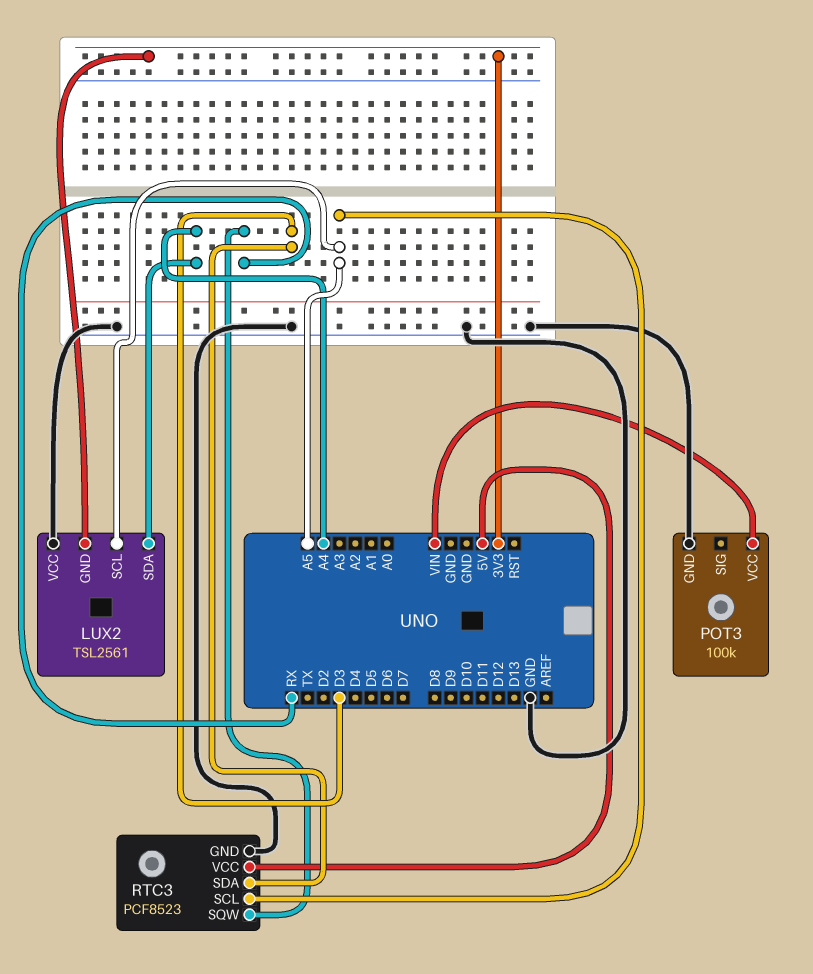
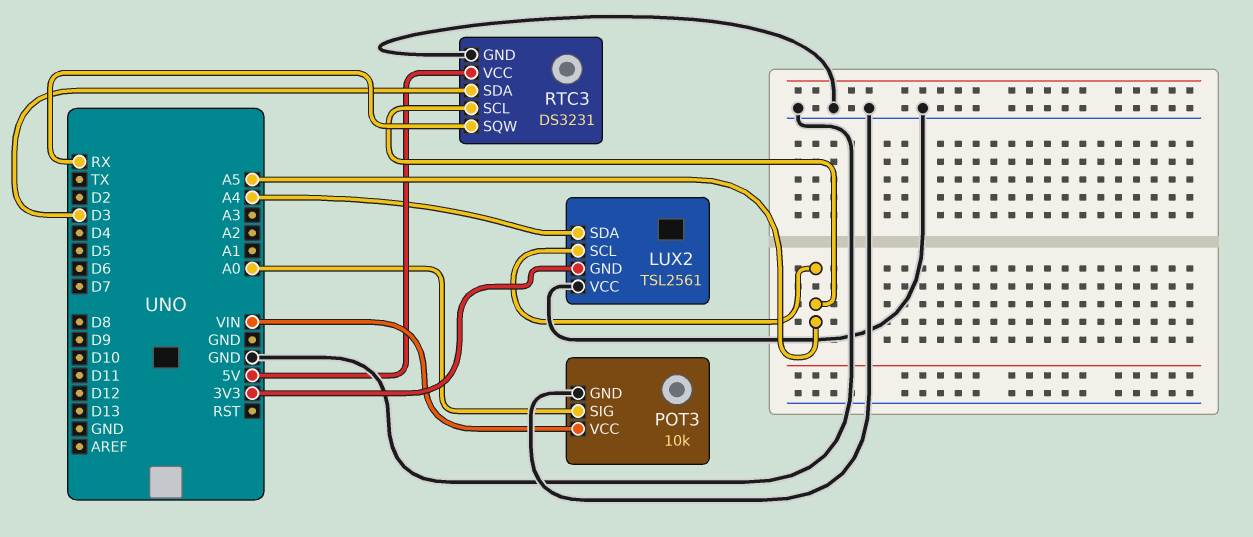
POT3: 100k -> 10k
POT3 pin SIG: none -> A0
RTC3: PCF8523 -> DS3231

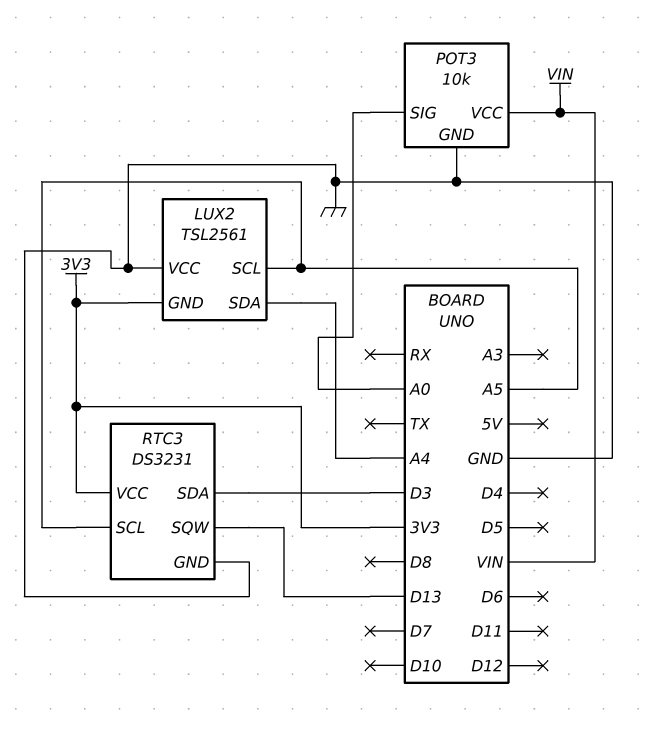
RTC3 pin SQW: RX -> D13
RTC3 pin VCC: 5V -> 3V3

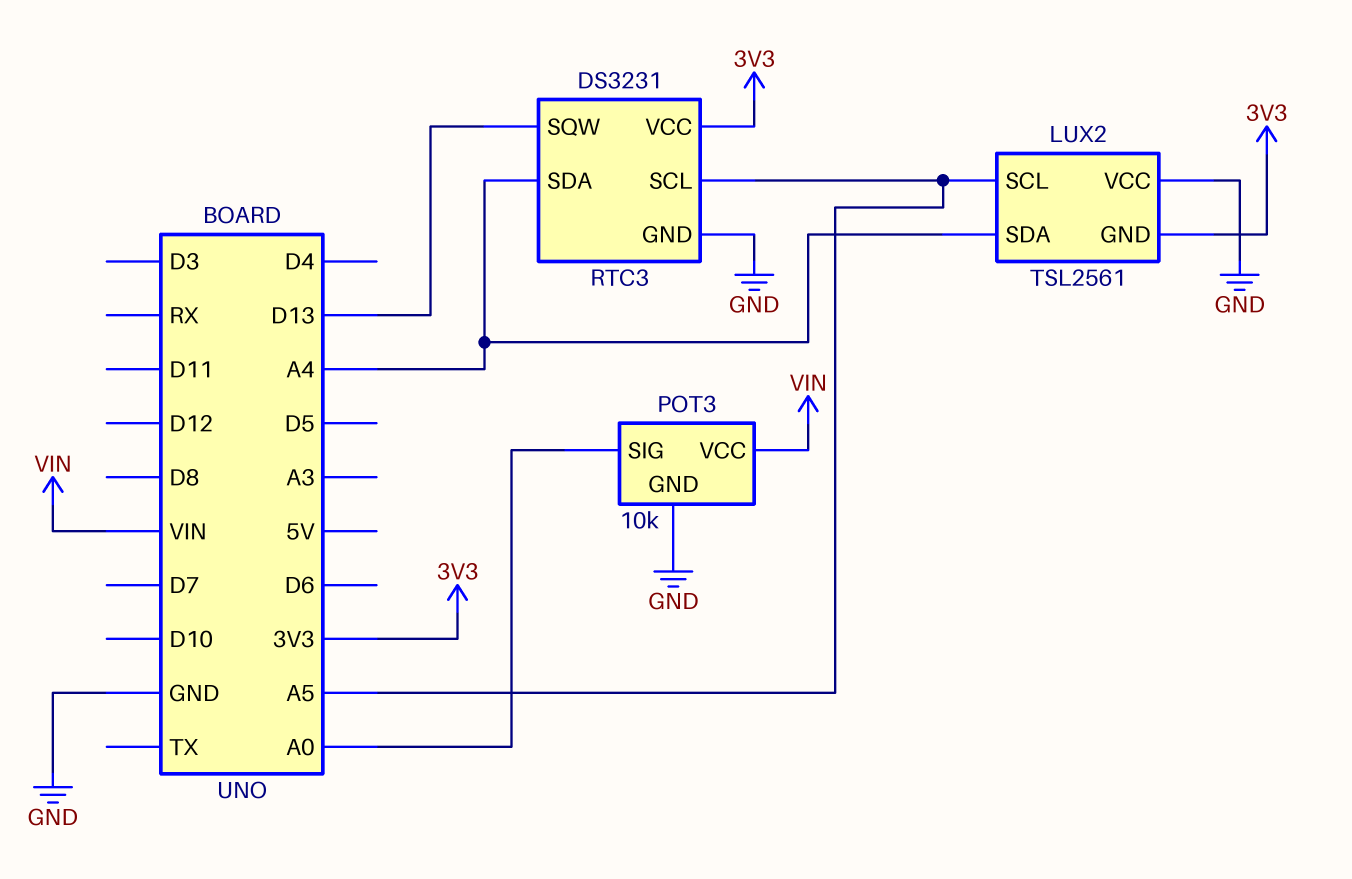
RTC3 pin SDA: D3 -> A4

